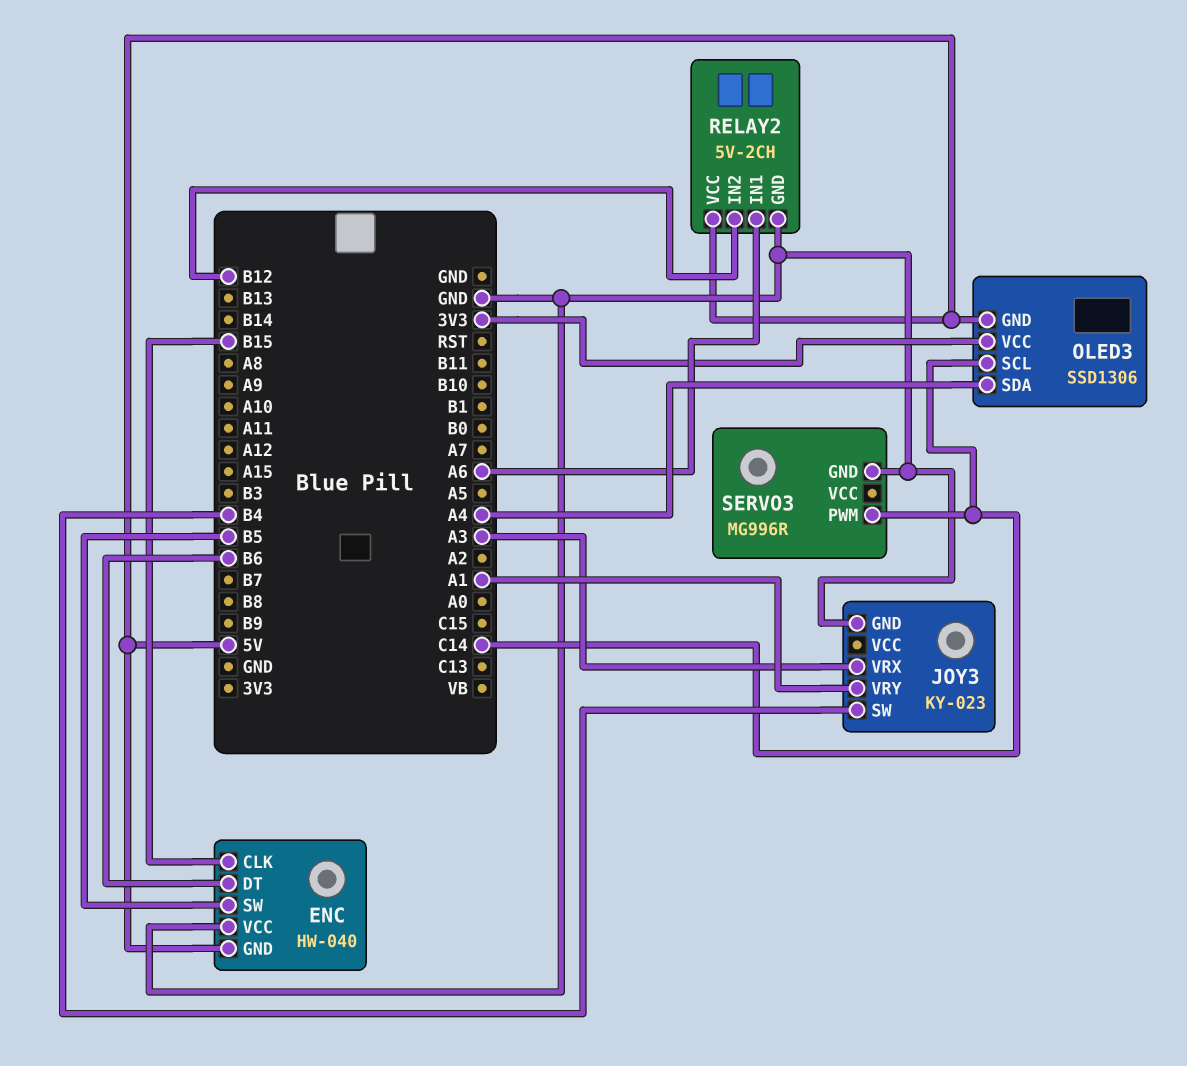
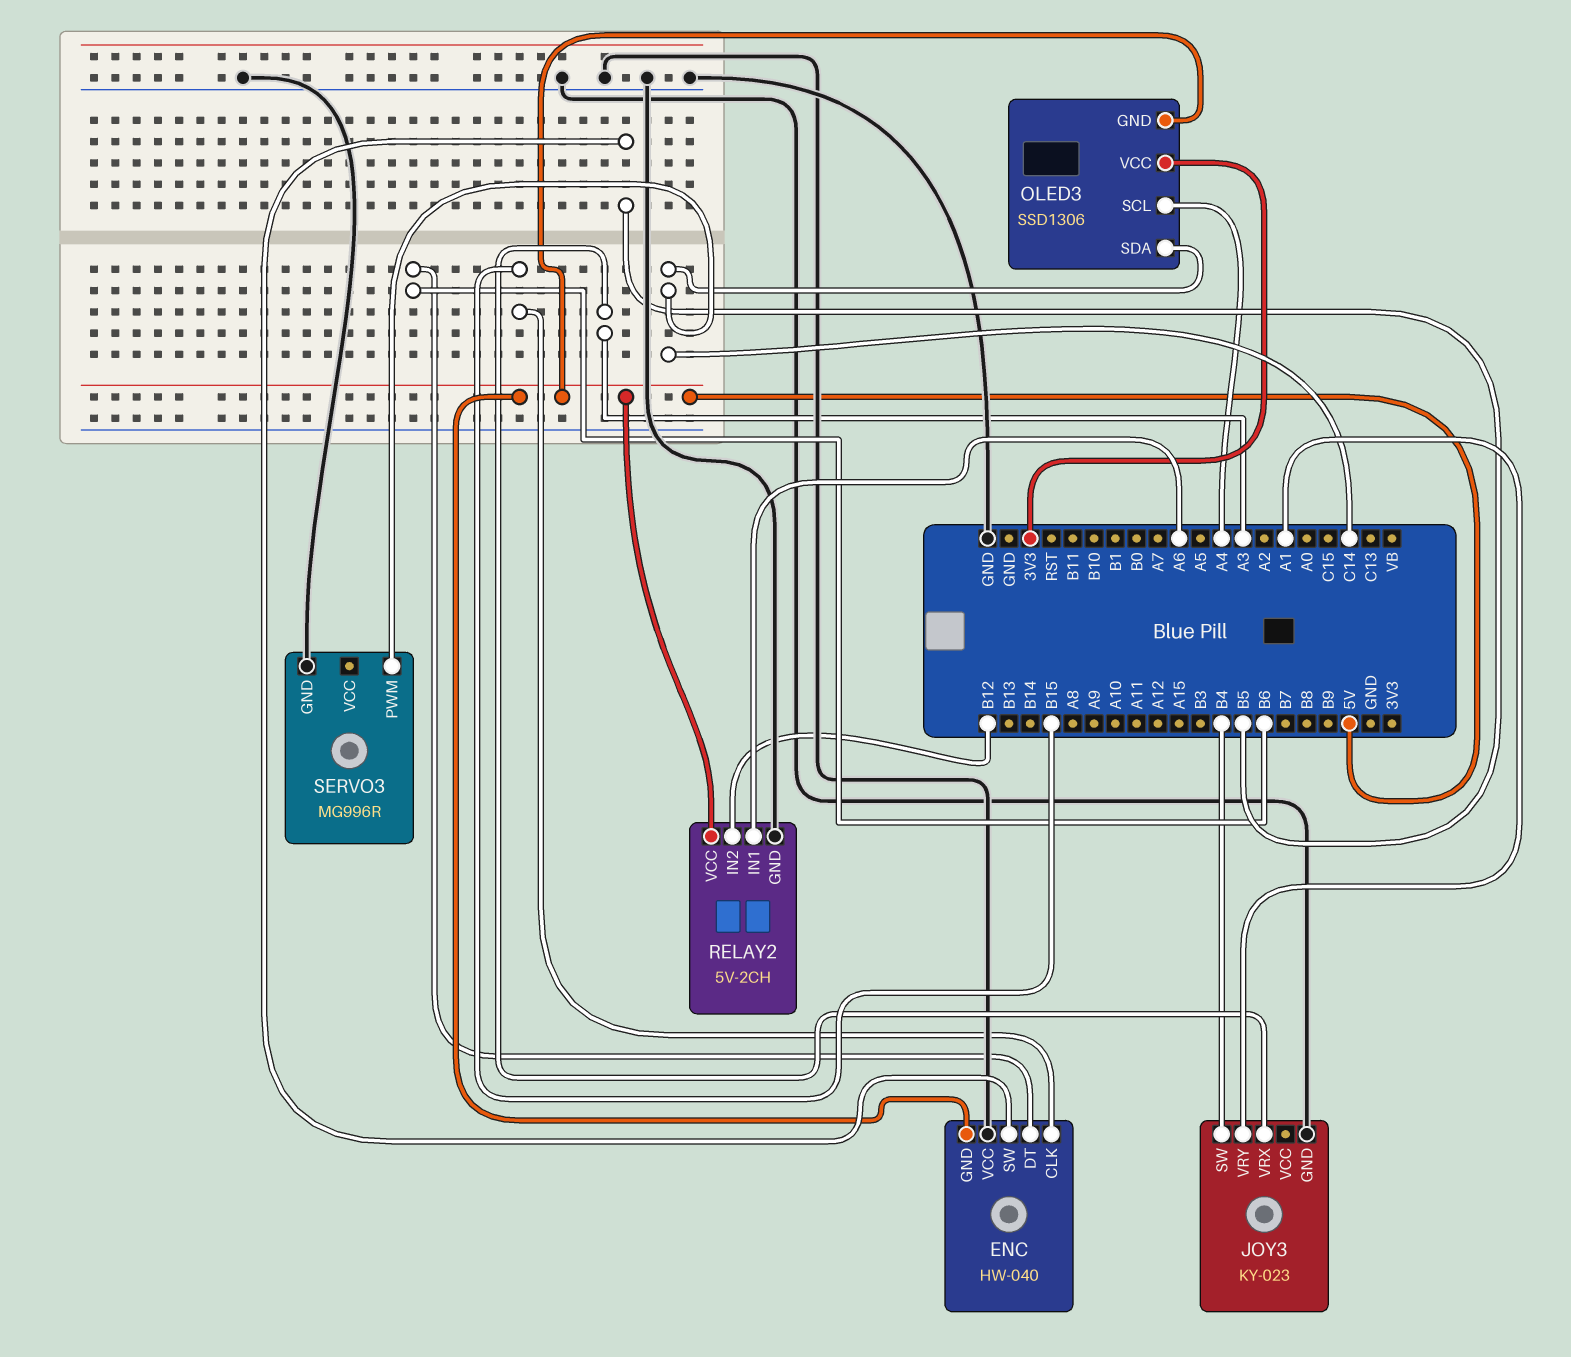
OLED3 pin SCL: C14 -> A4
OLED3 pin SDA: A4 -> C14

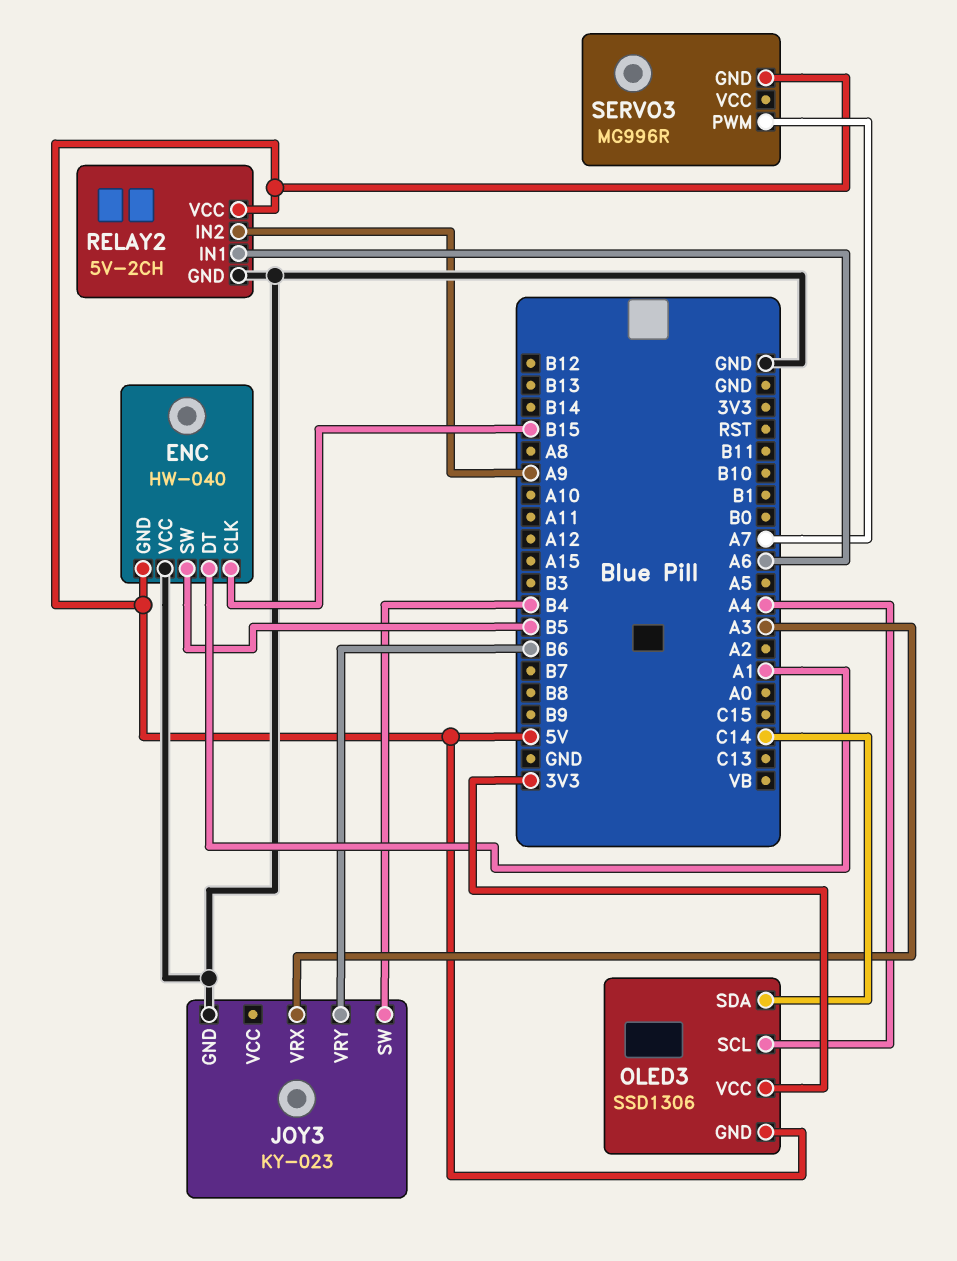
ENC pin DT: B6 -> A1
JOY3 pin VRY: A1 -> B6
RELAY2 pin IN2: B12 -> A9
SERVO3 pin GND: GND -> 5V
SERVO3 pin PWM: C14 -> A7

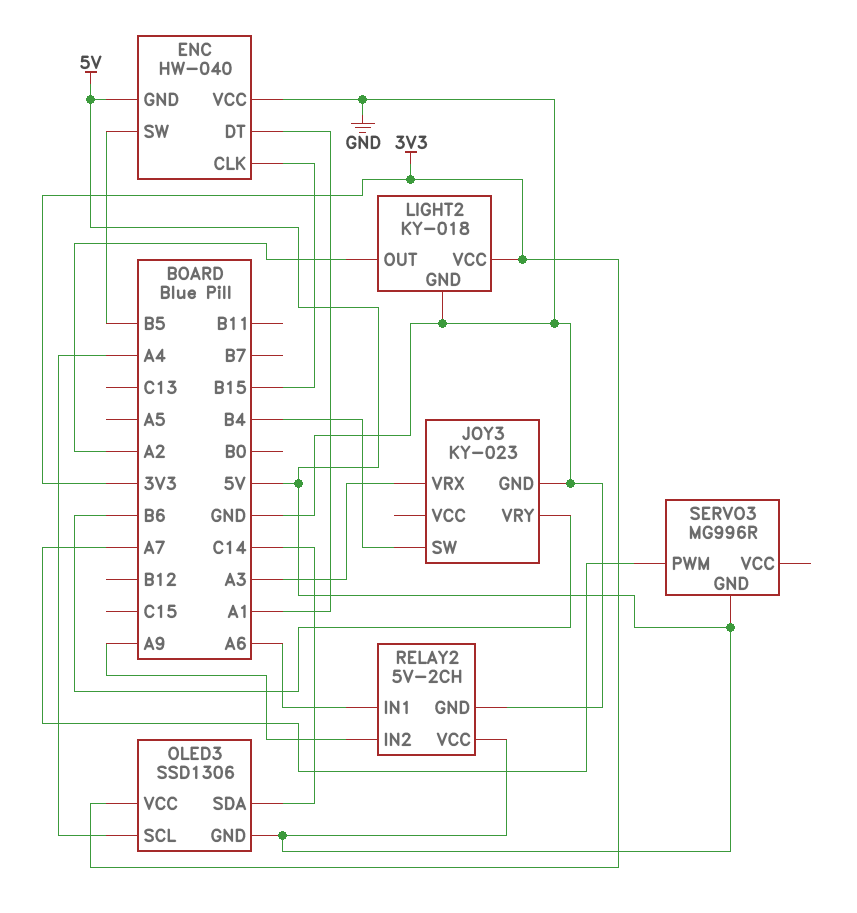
LIGHT2: none -> KY-018
LIGHT2 pin GND: none -> GND
LIGHT2 pin OUT: none -> A2
LIGHT2 pin VCC: none -> 3V3

